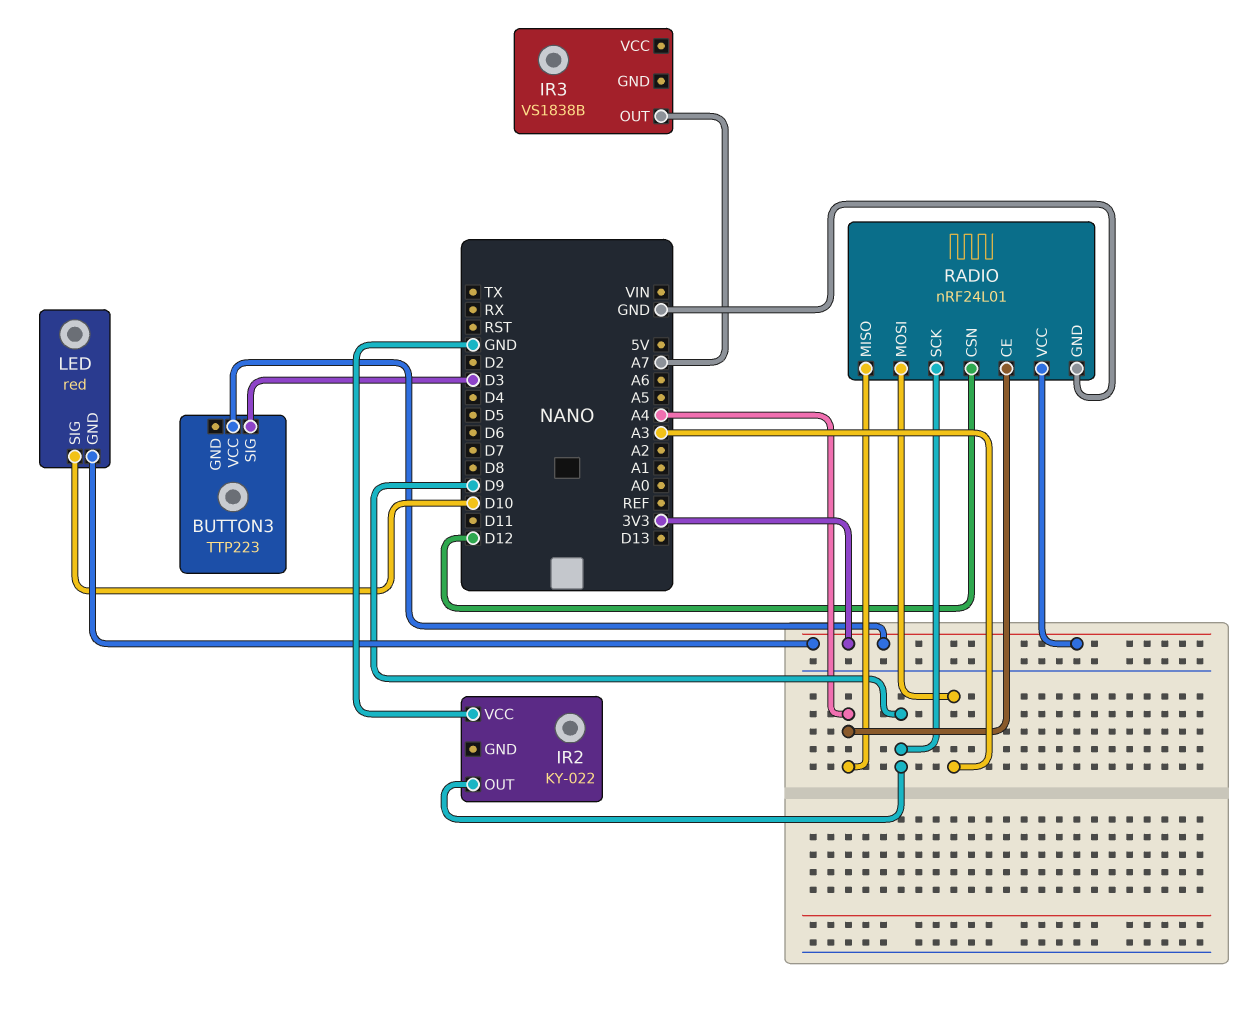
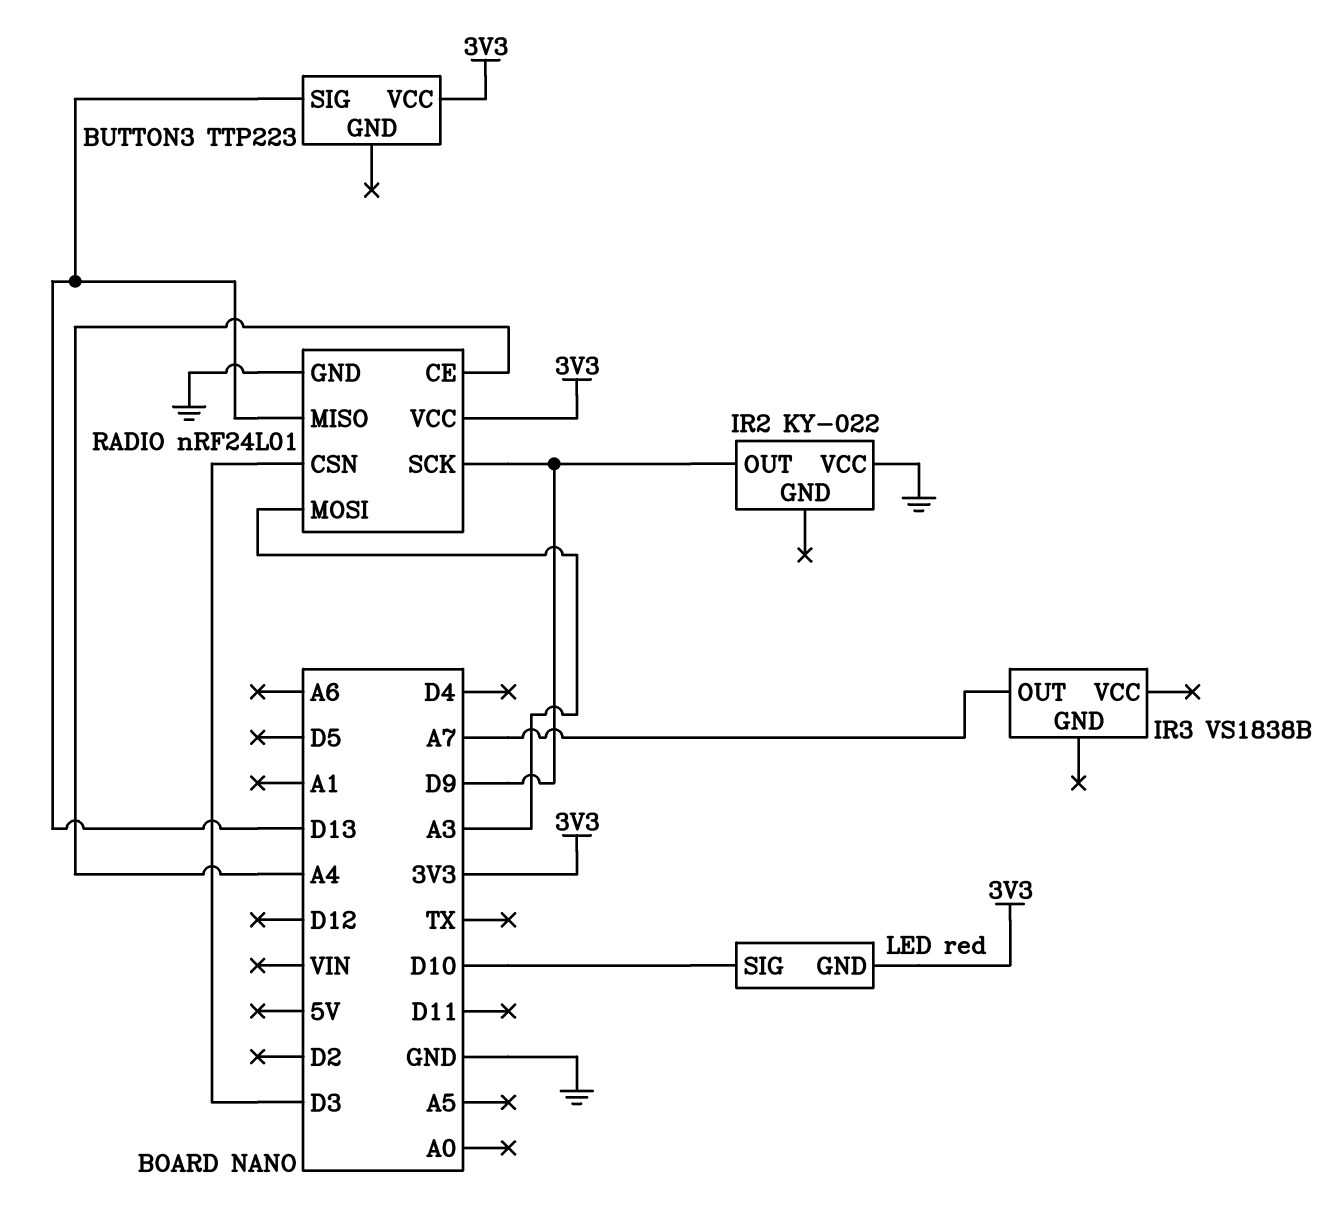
BUTTON3 pin SIG: D3 -> D13
RADIO pin CSN: D12 -> D3
RADIO pin MISO: A4 -> D13

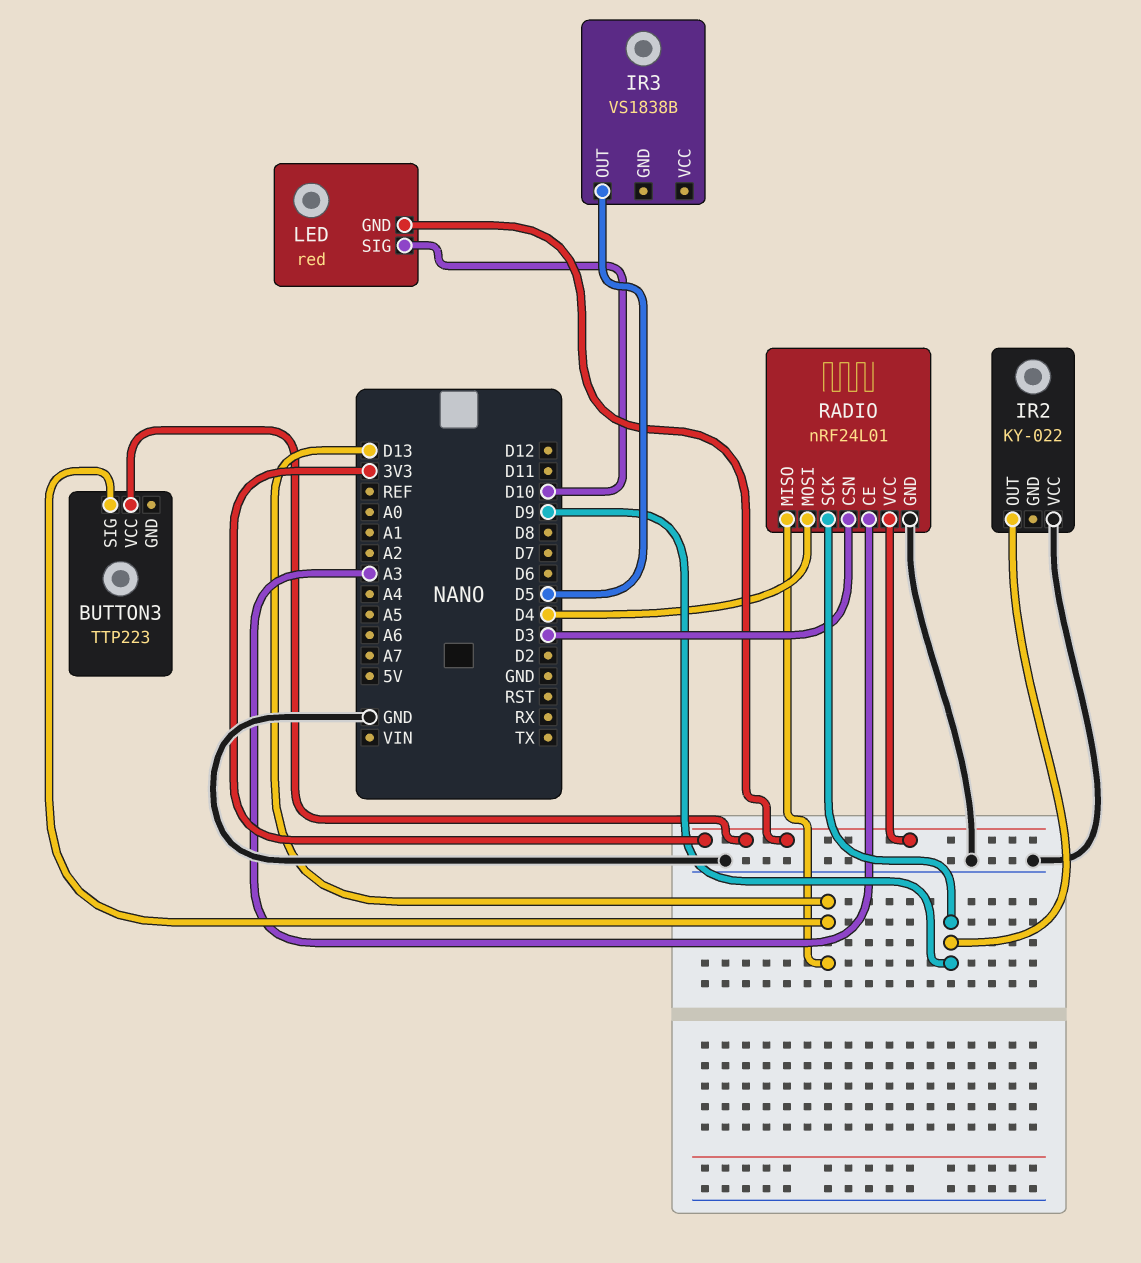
IR3 pin OUT: A7 -> D5
RADIO pin CE: A4 -> A3
RADIO pin MOSI: A3 -> D4

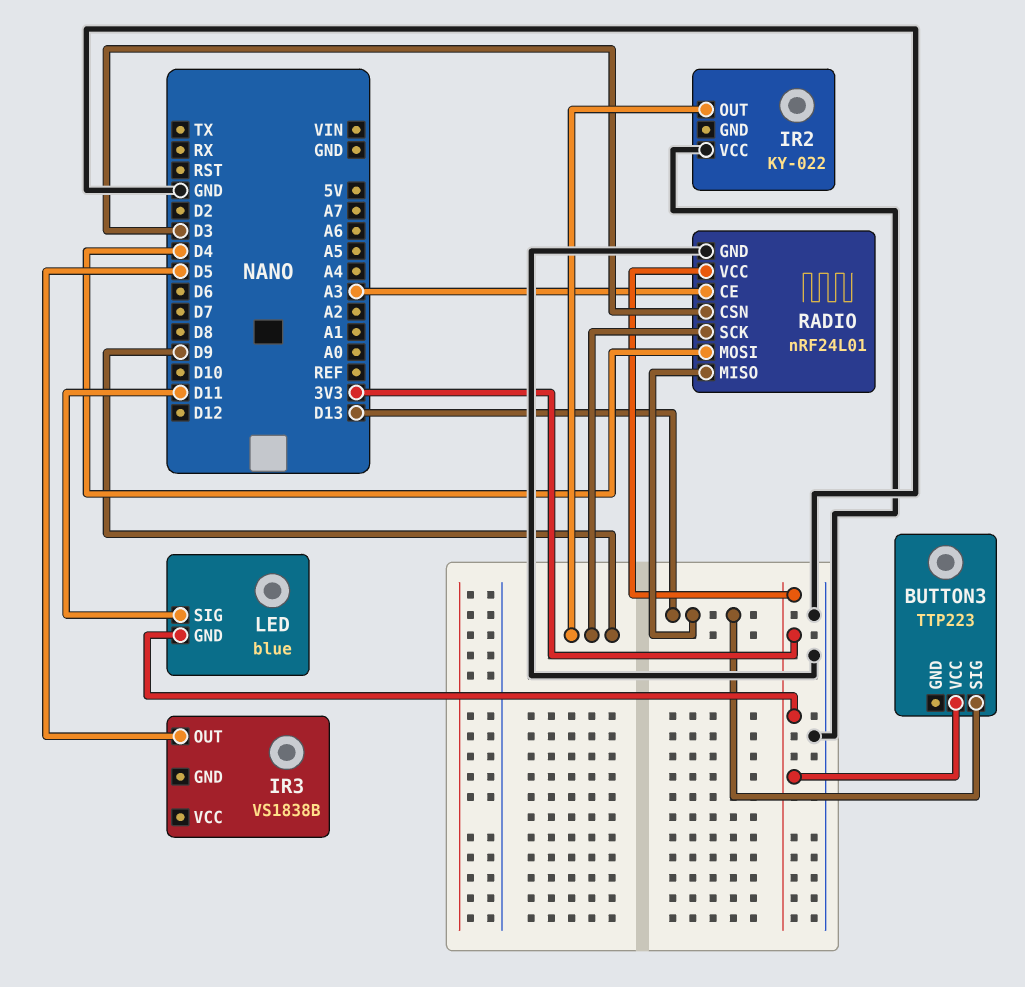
LED: red -> blue
LED pin SIG: D10 -> D11

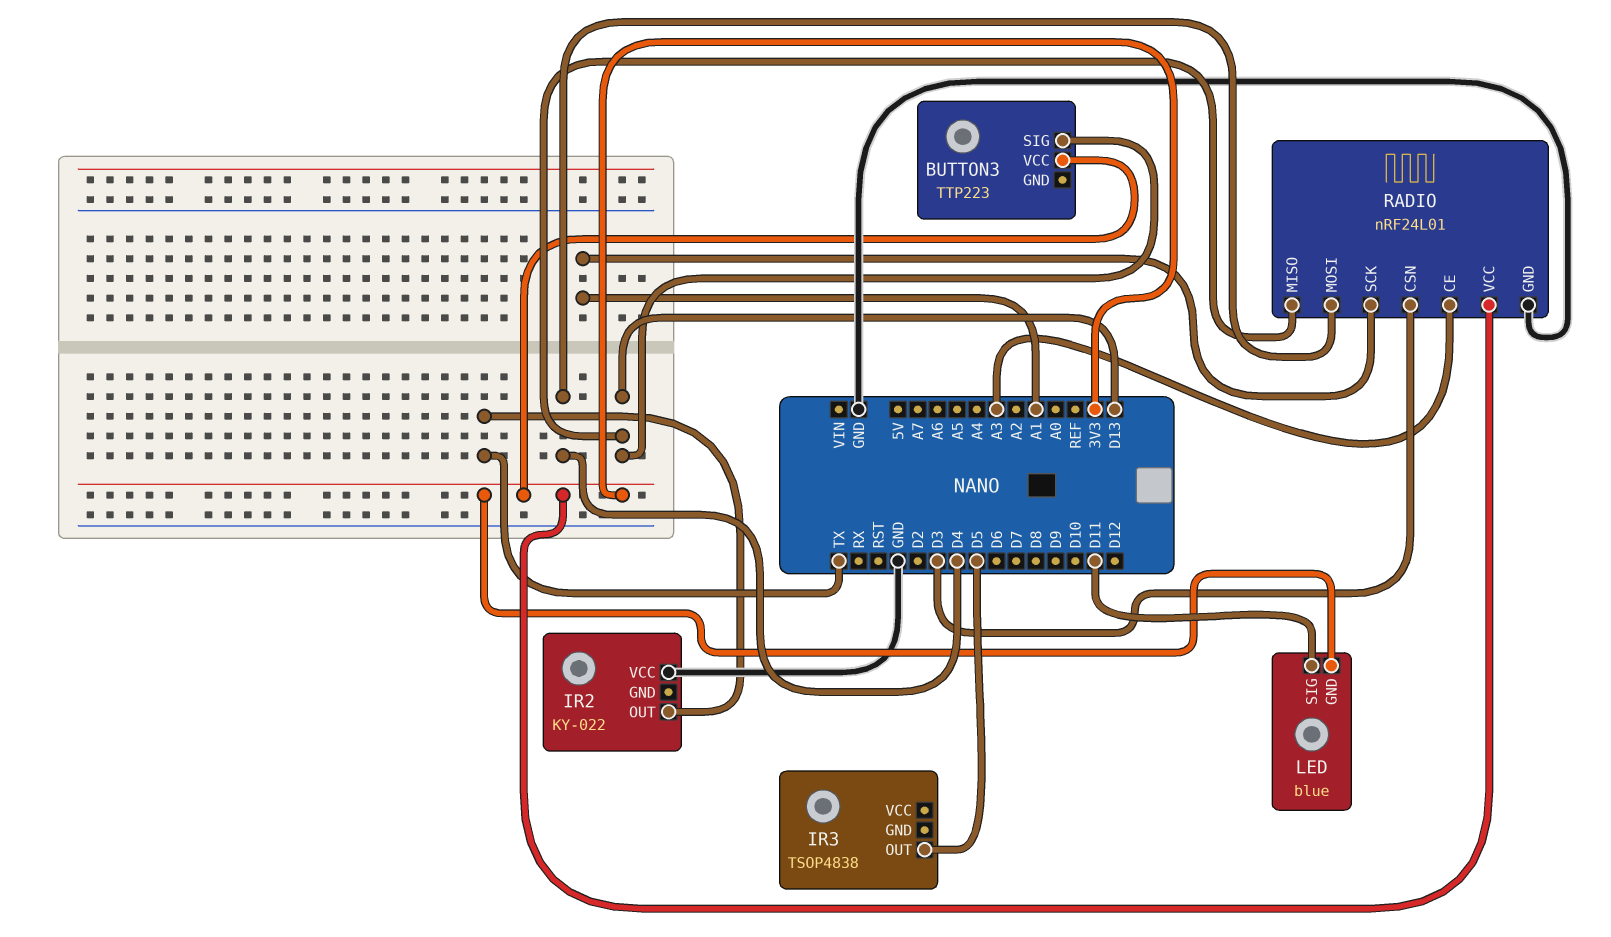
IR2 pin OUT: D9 -> TX
IR3: VS1838B -> TSOP4838
RADIO pin SCK: D9 -> A1

